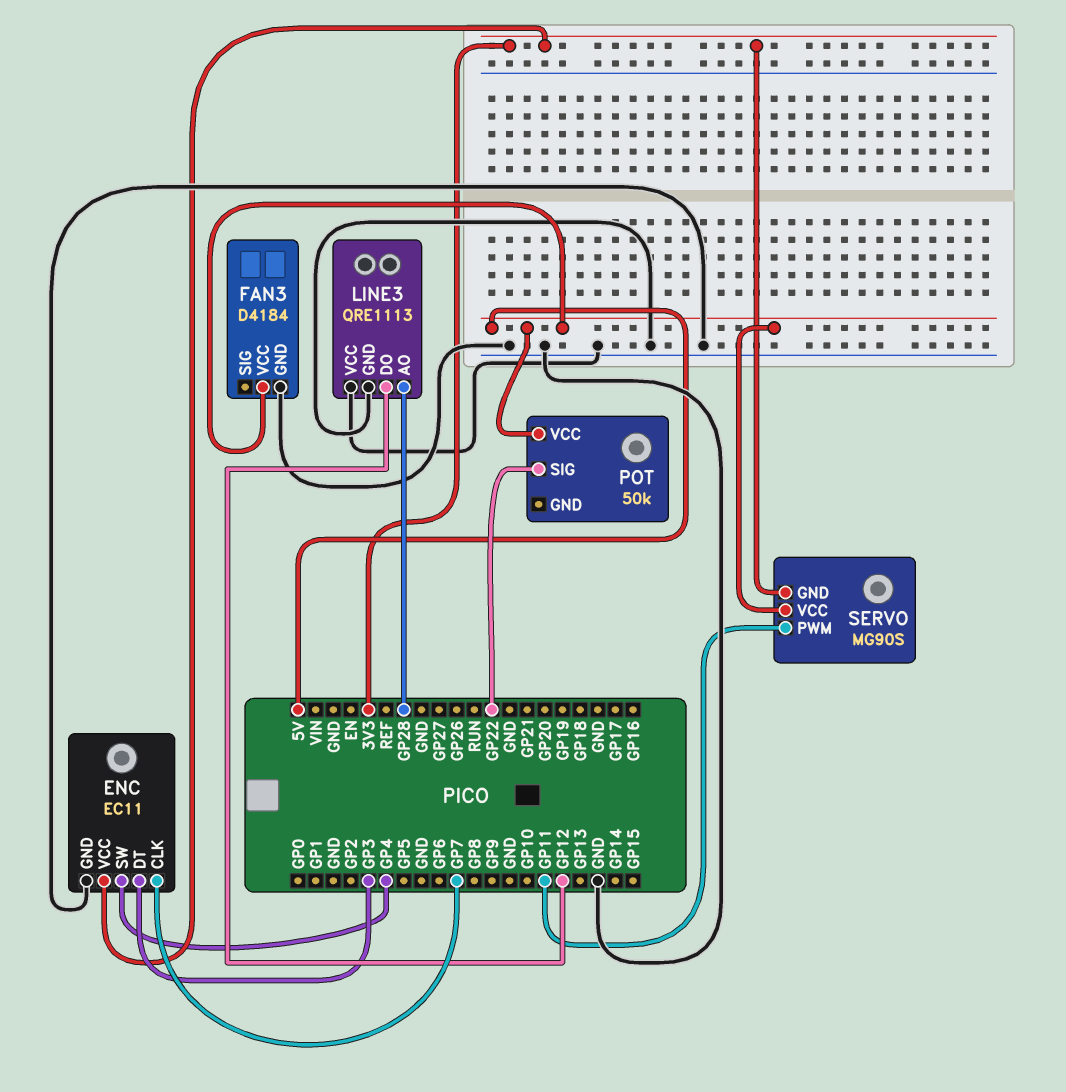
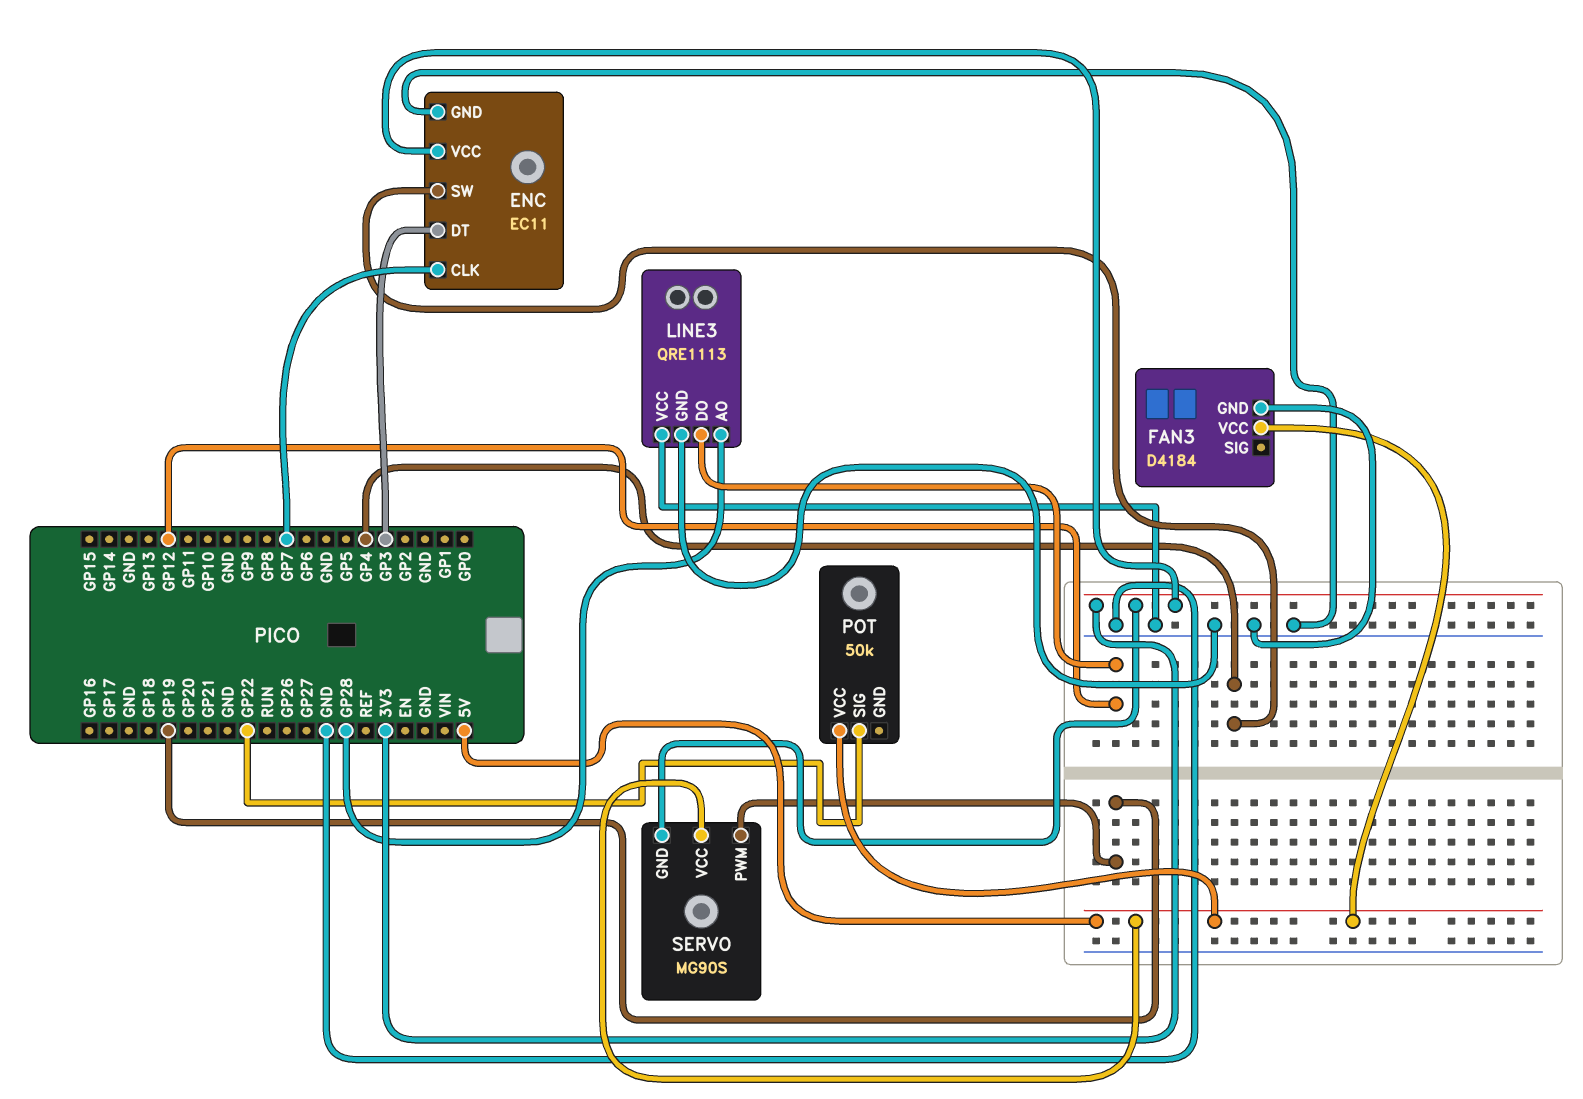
SERVO pin PWM: GP11 -> GP19

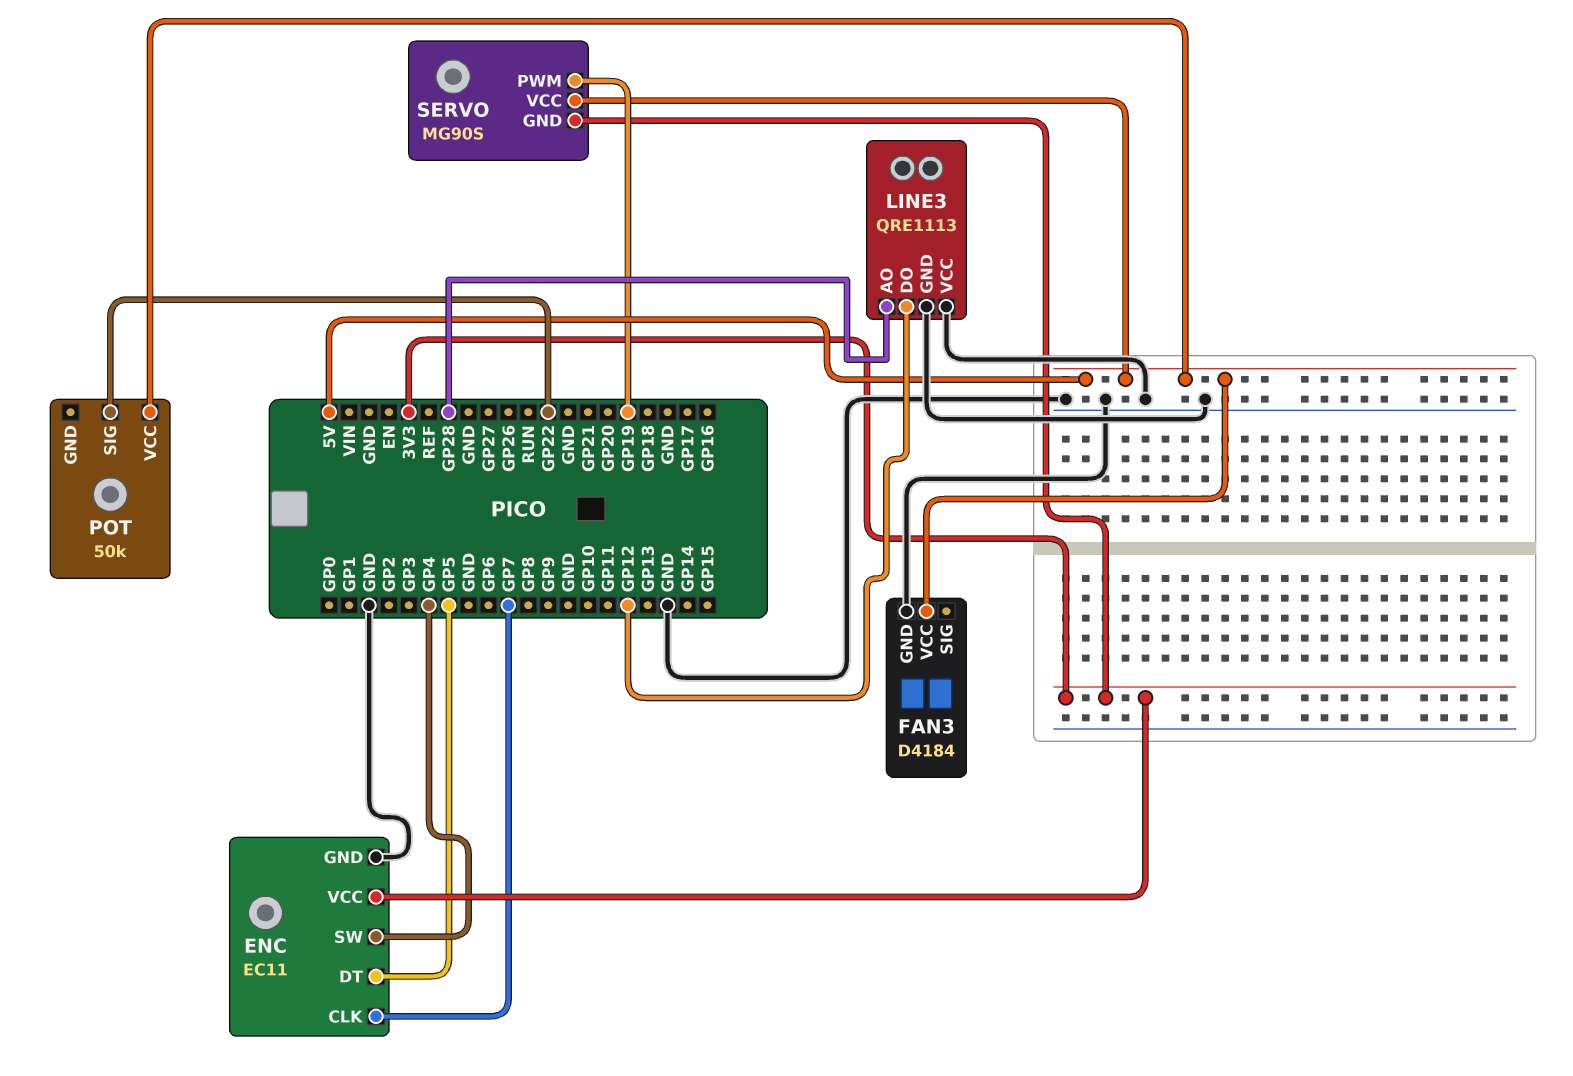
ENC pin DT: GP3 -> GP5

